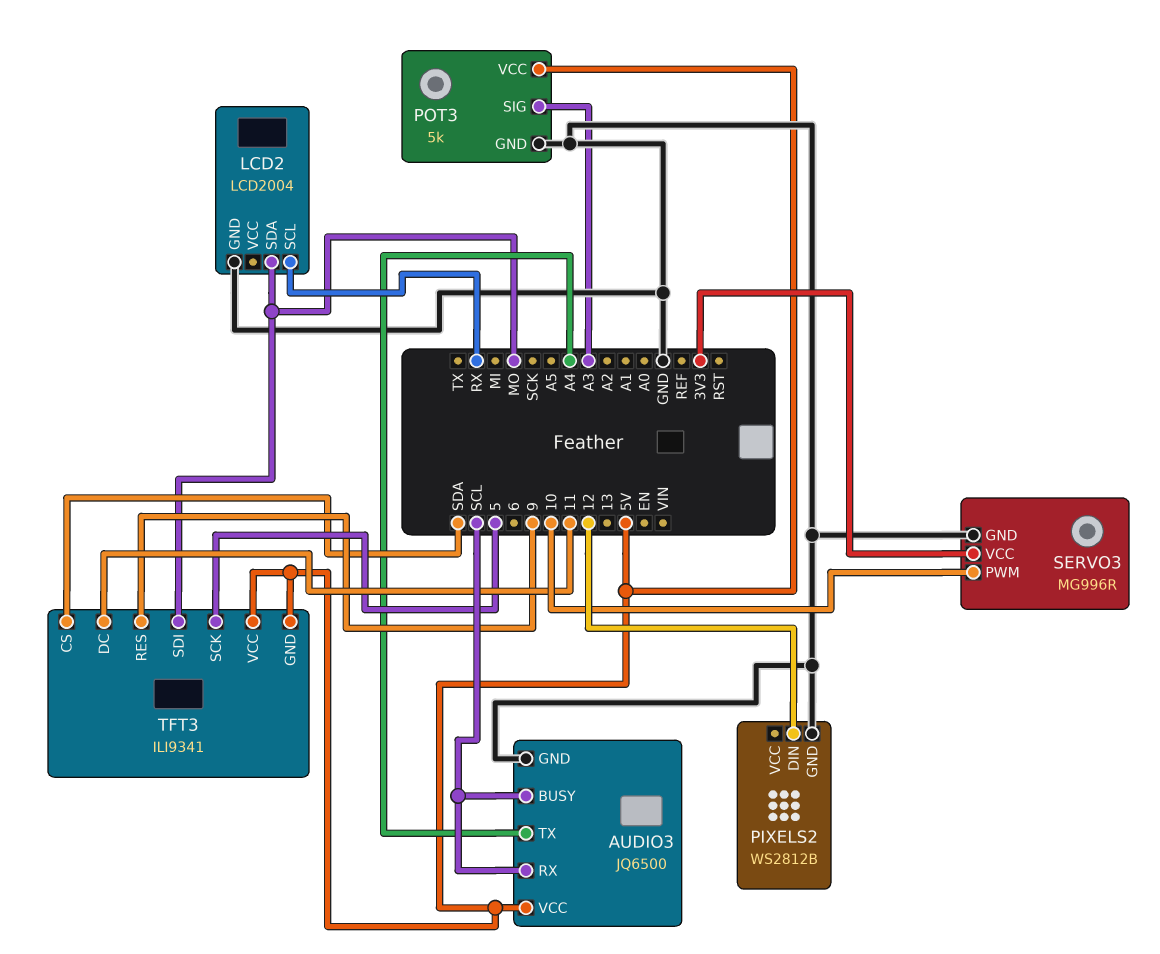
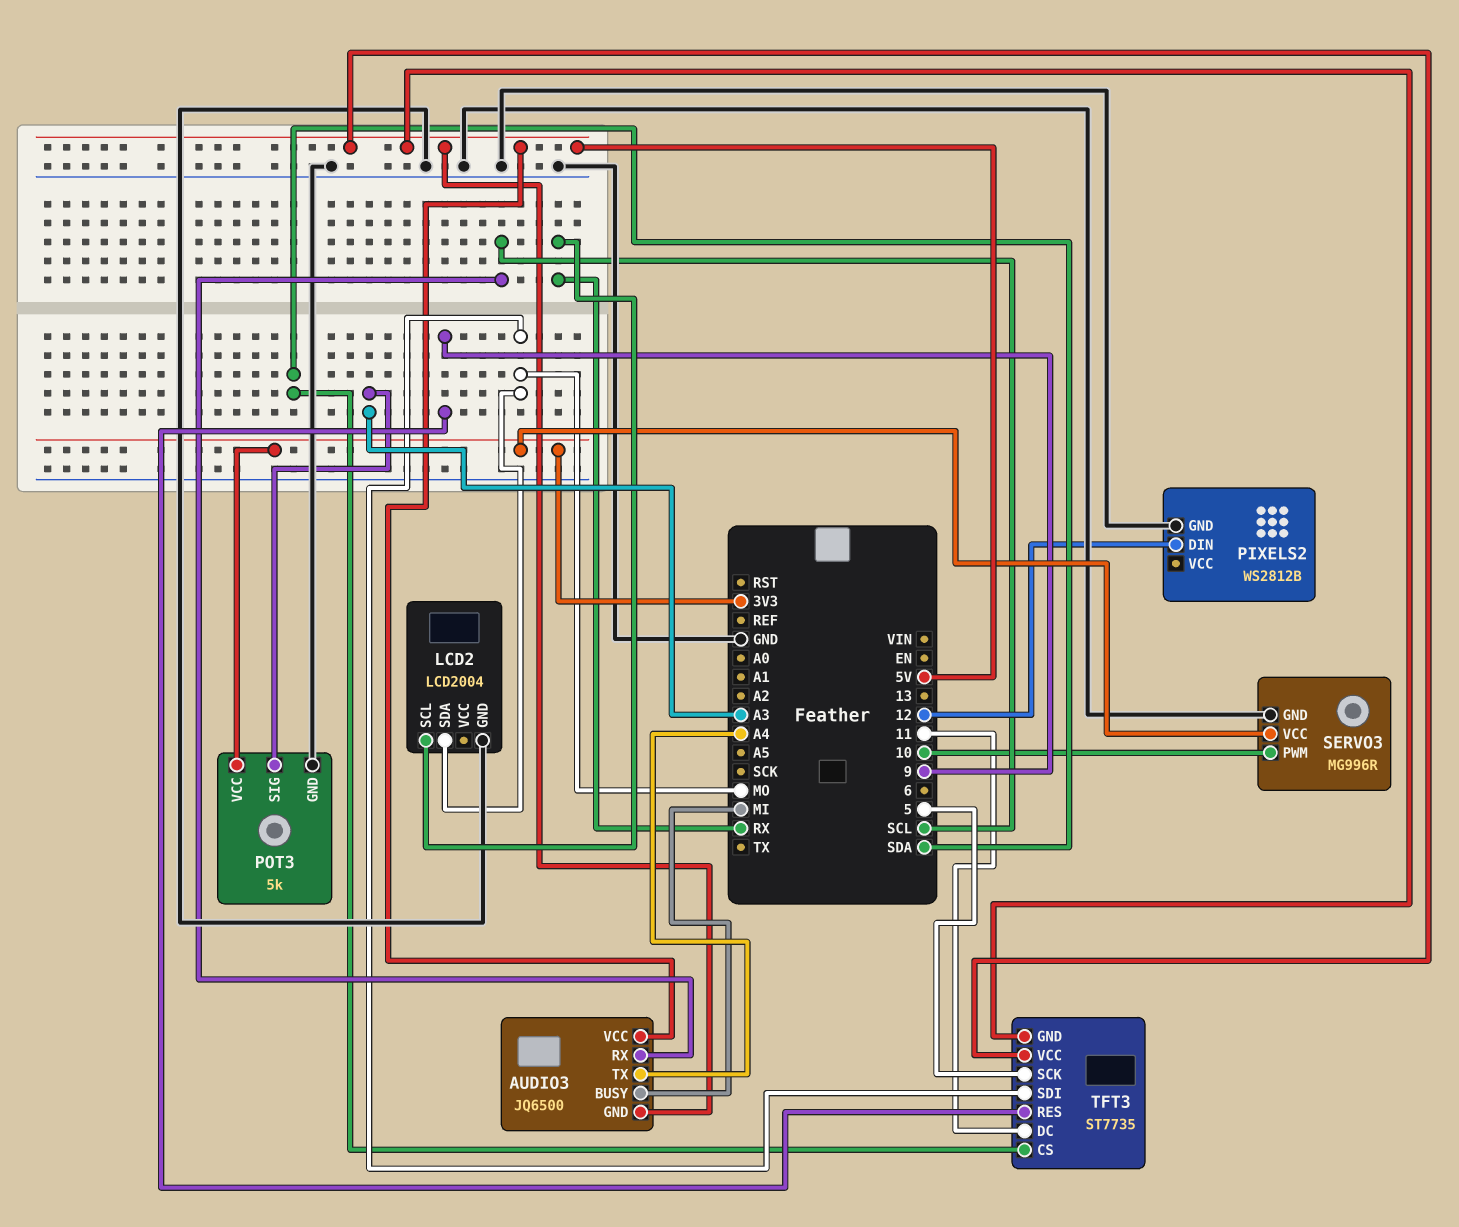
AUDIO3 pin BUSY: SCL -> MI
AUDIO3 pin GND: GND -> 5V
POT3 pin VCC: 5V -> 3V3
TFT3: ILI9341 -> ST7735

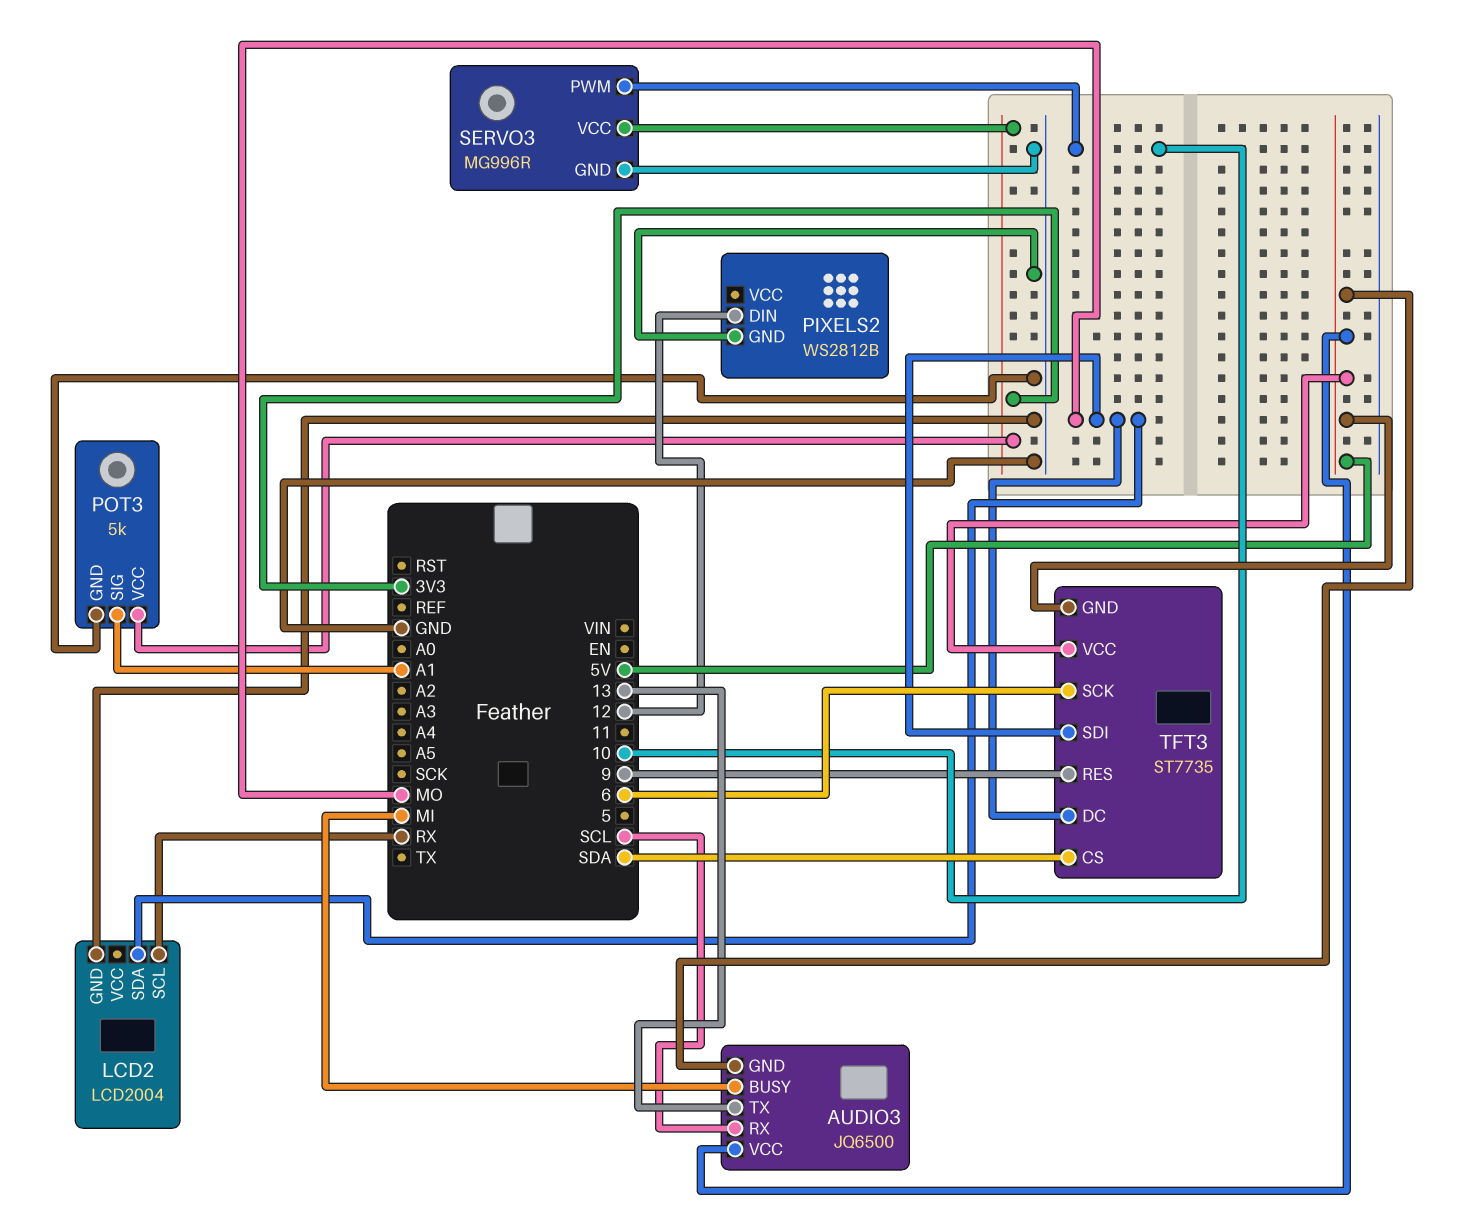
AUDIO3 pin TX: A4 -> 13
POT3 pin SIG: A3 -> A1
TFT3 pin DC: 11 -> MO
TFT3 pin SCK: 5 -> 6

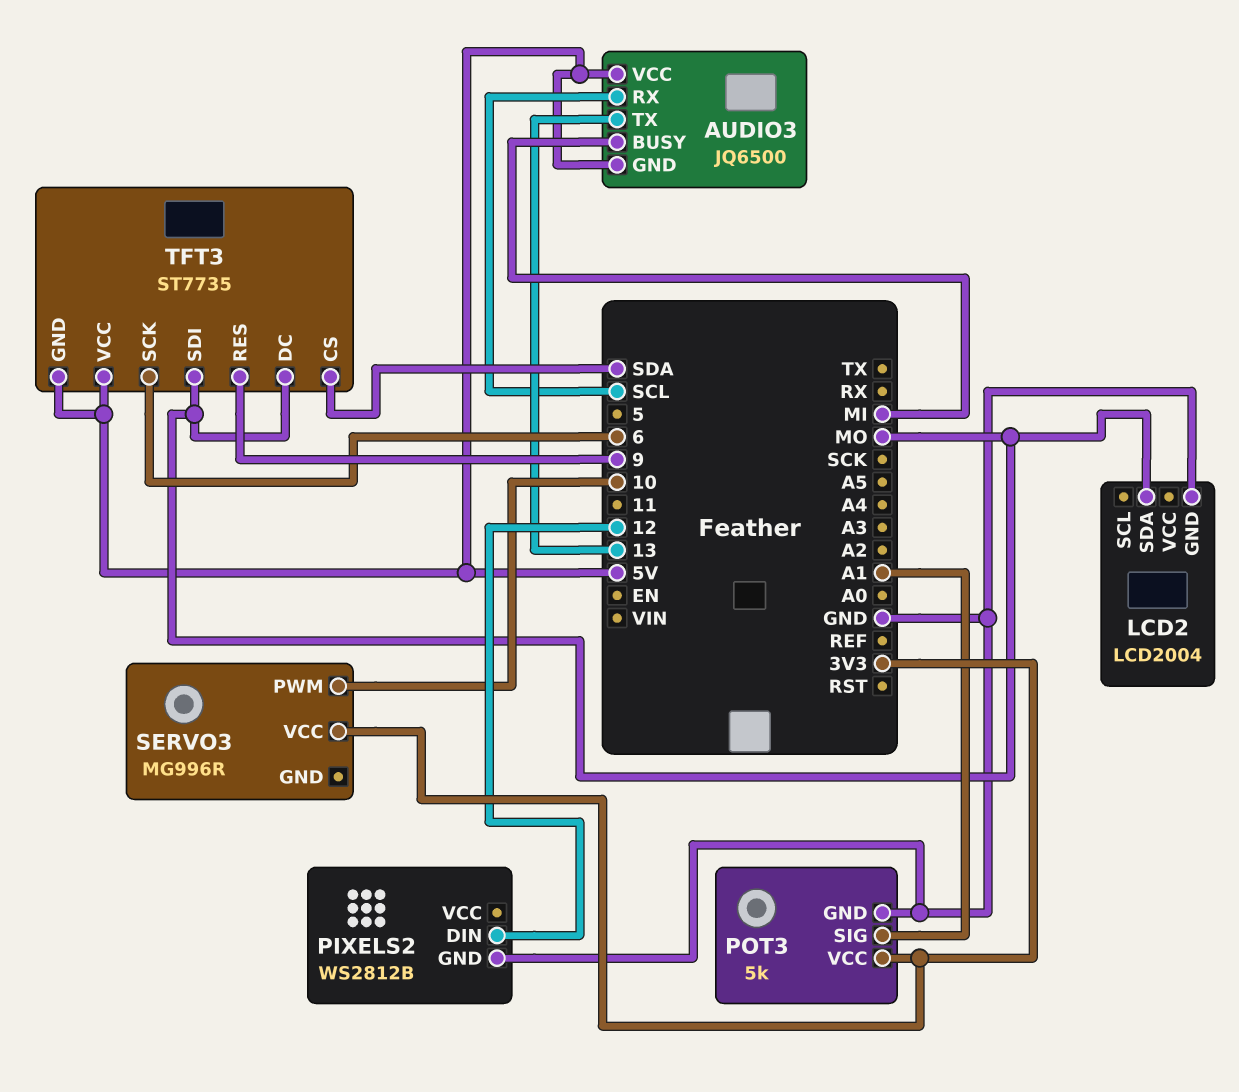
LCD2 pin SCL: RX -> none
SERVO3 pin GND: GND -> none

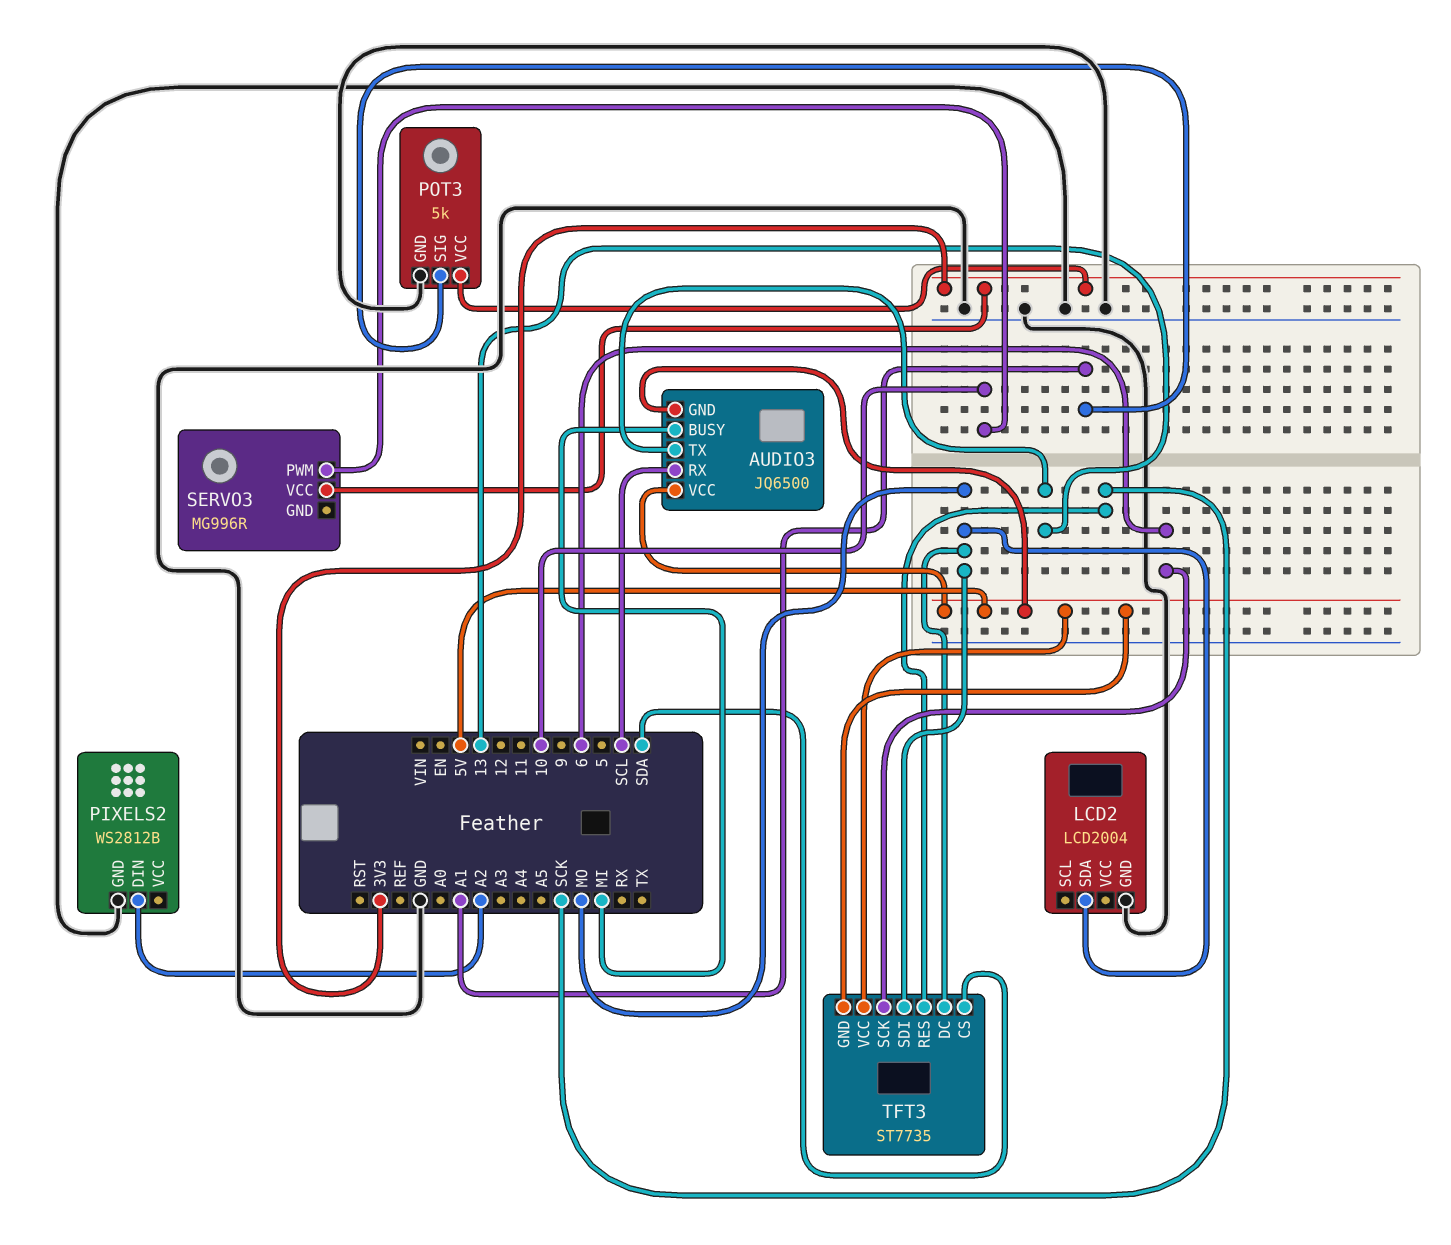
PIXELS2 pin DIN: 12 -> A2
TFT3 pin RES: 9 -> SCK

